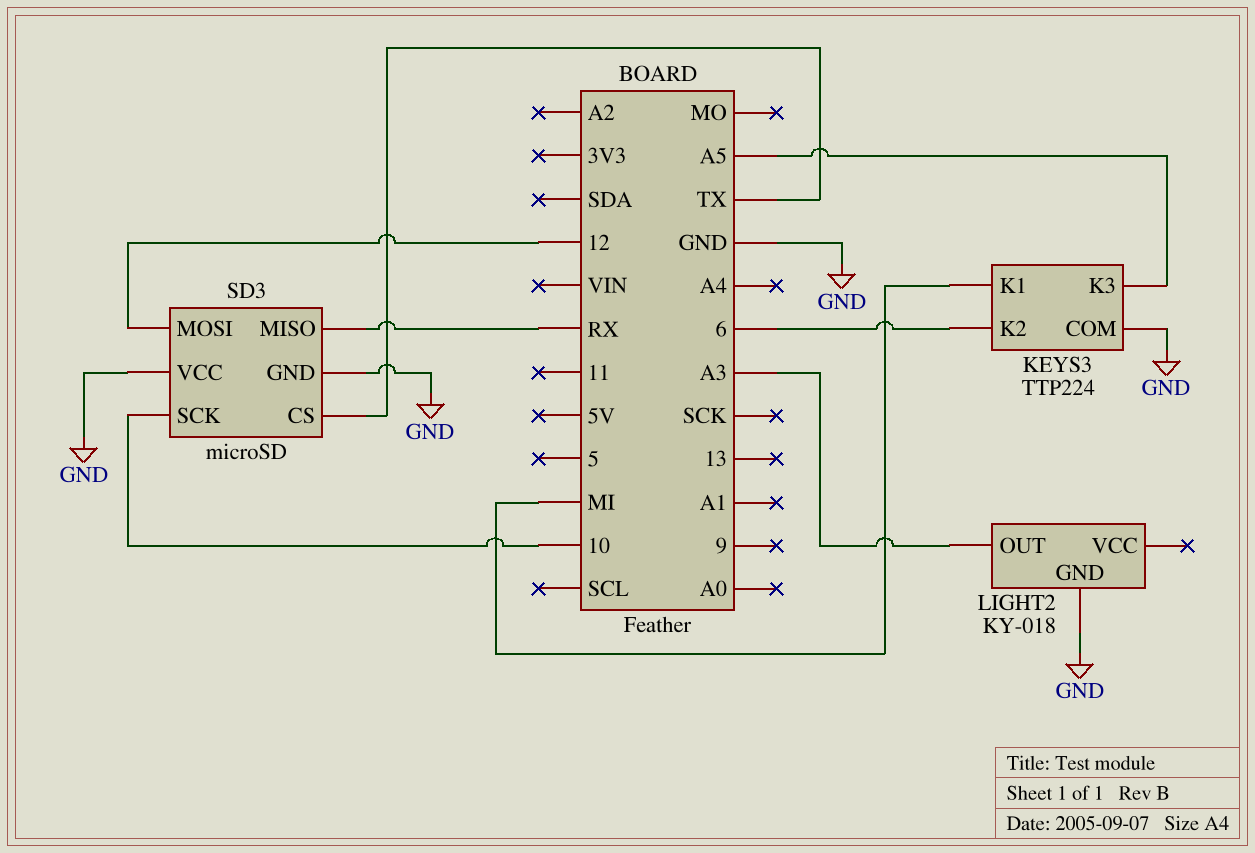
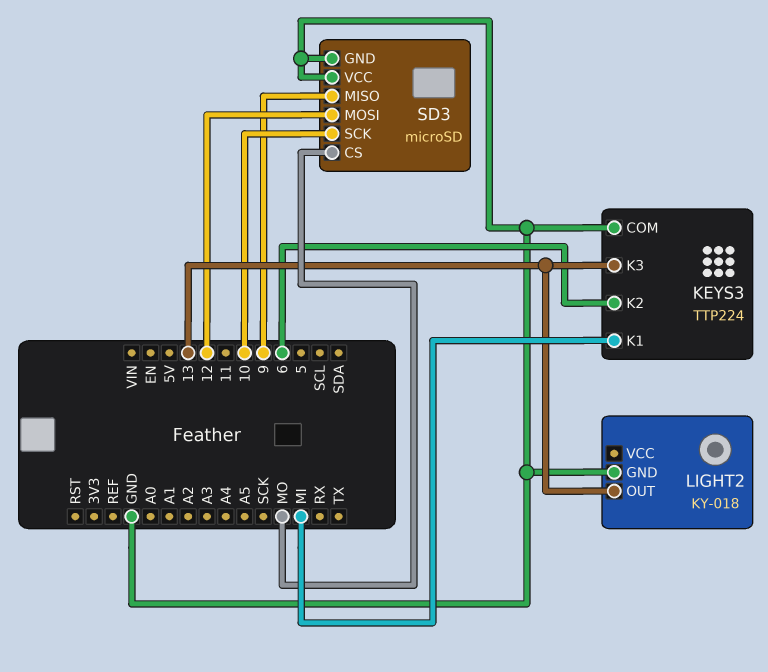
KEYS3 pin K3: A5 -> 13
LIGHT2 pin OUT: A3 -> 13
SD3 pin CS: TX -> MO
SD3 pin MISO: RX -> 9

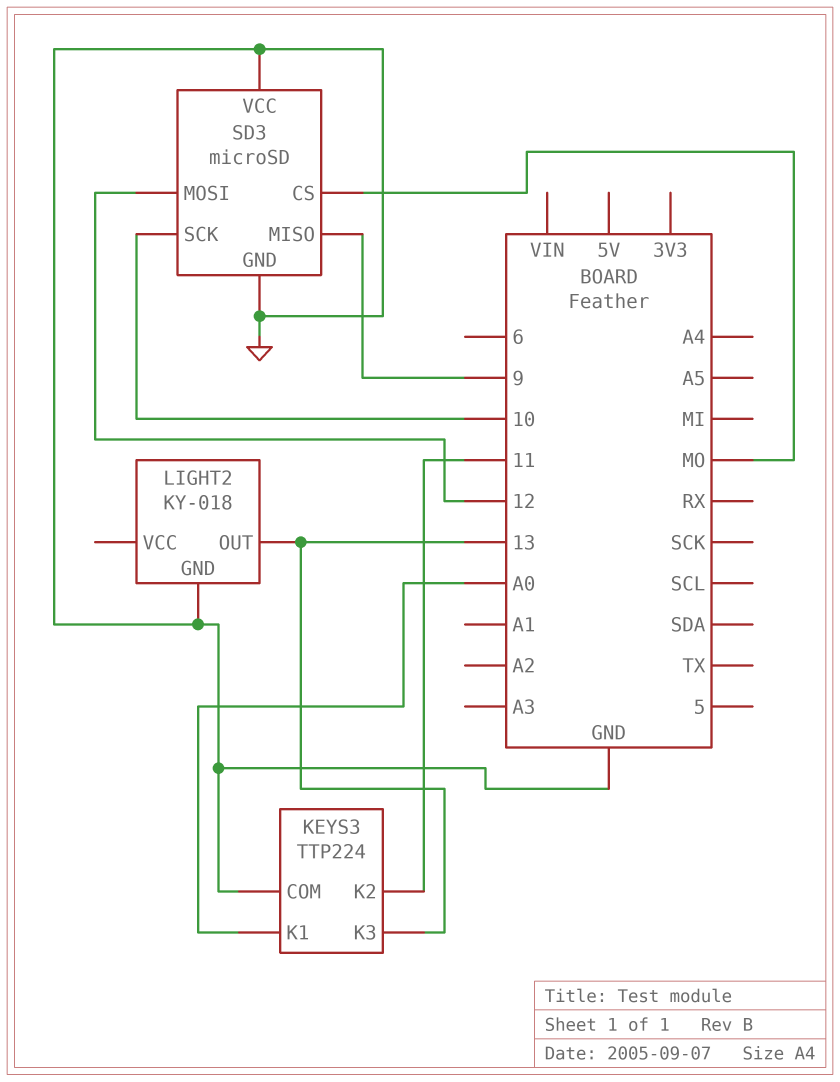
KEYS3 pin K1: MI -> A0
KEYS3 pin K2: 6 -> 11

